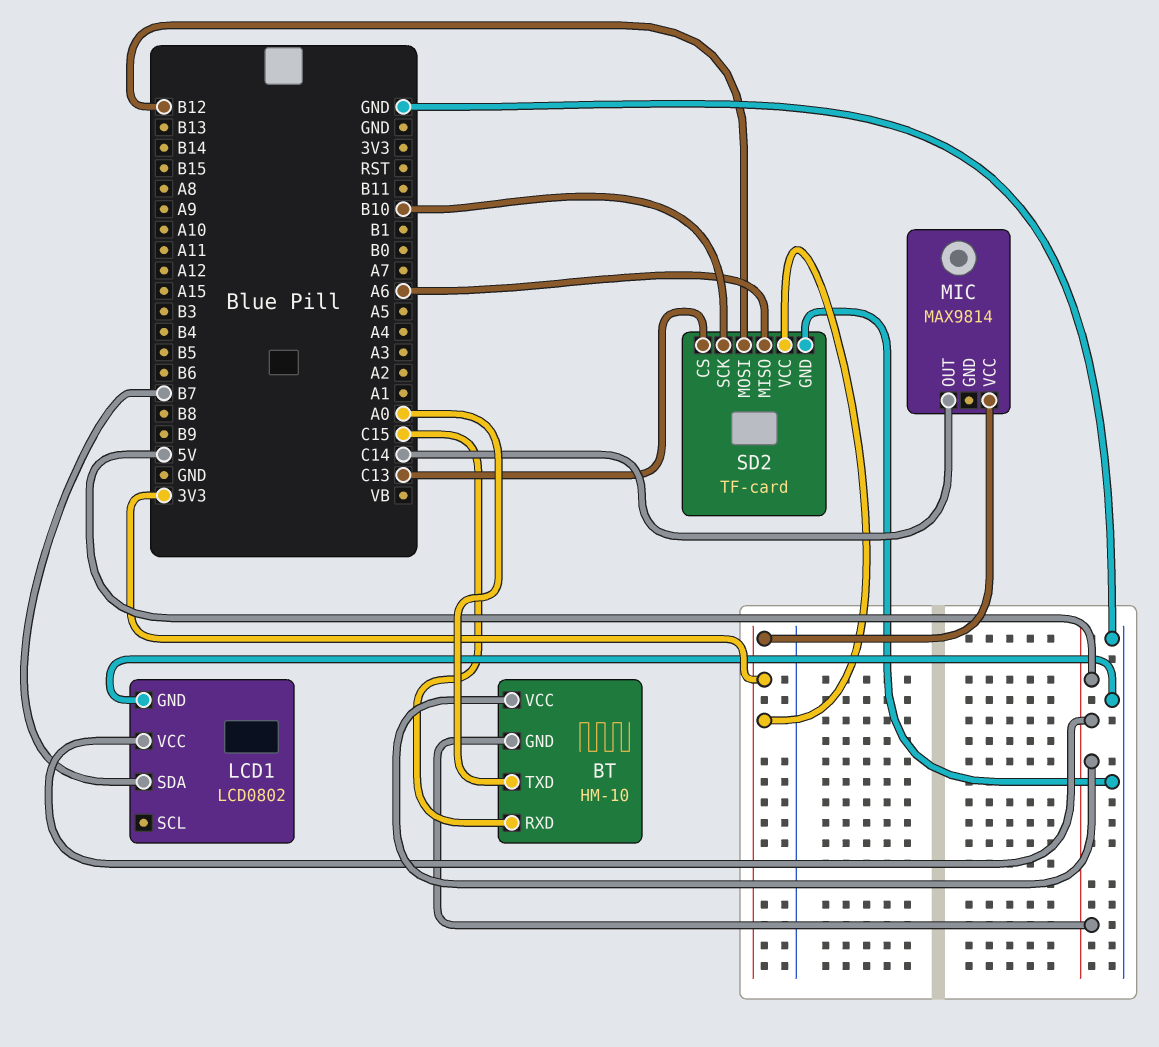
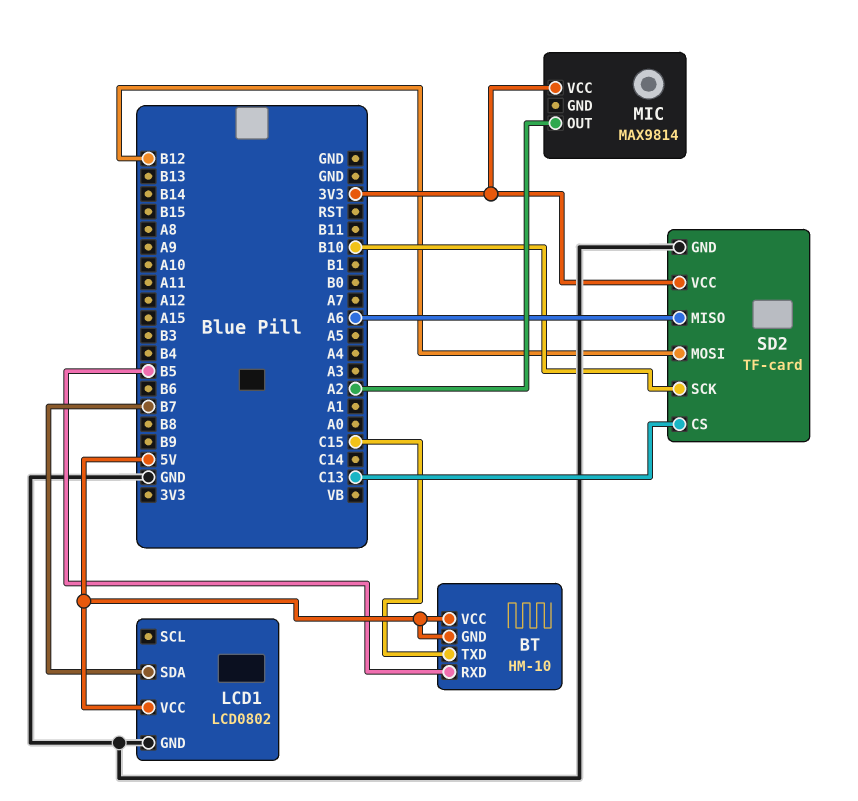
BT pin RXD: C15 -> B5
BT pin TXD: A0 -> C15
MIC pin OUT: C14 -> A2

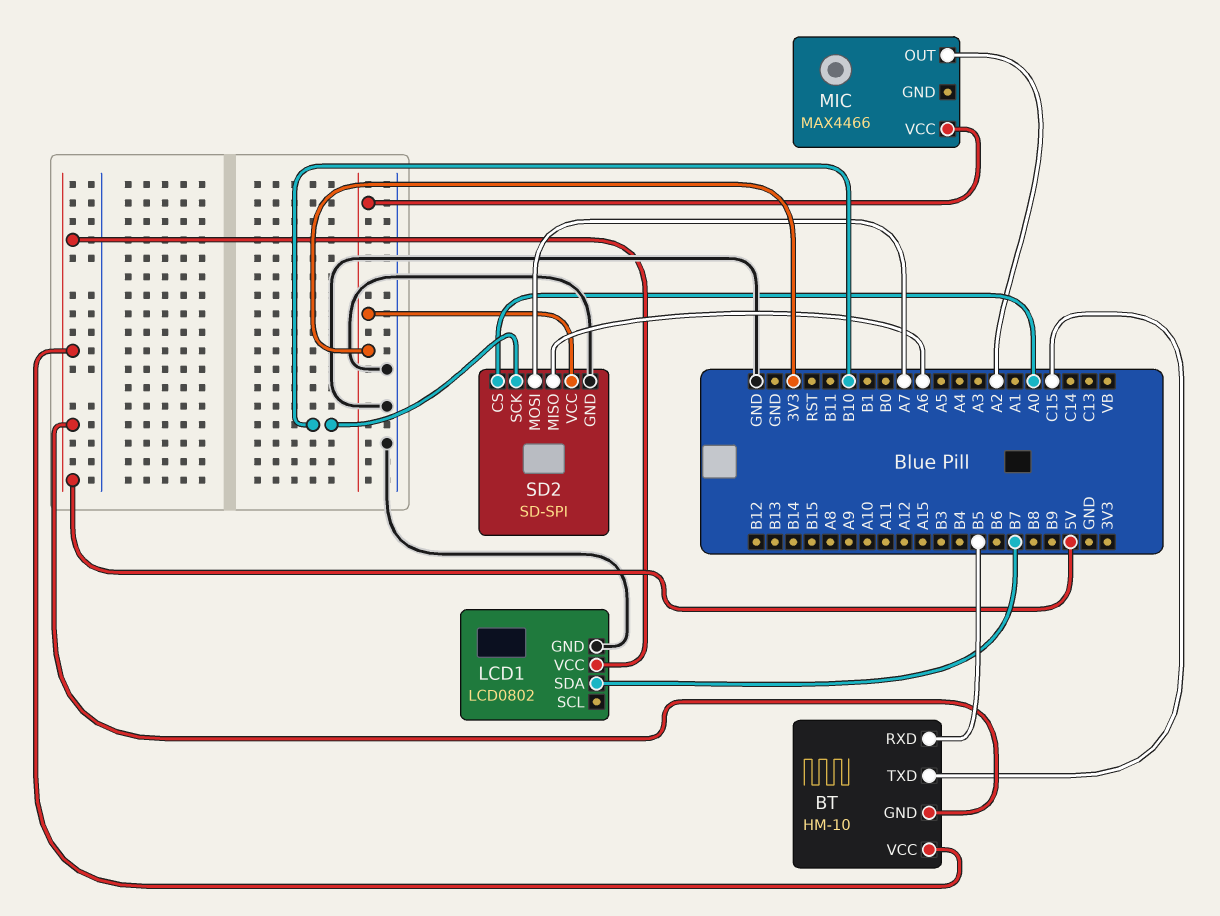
MIC: MAX9814 -> MAX4466
SD2: TF-card -> SD-SPI
SD2 pin CS: C13 -> A0
SD2 pin MOSI: B12 -> A7

